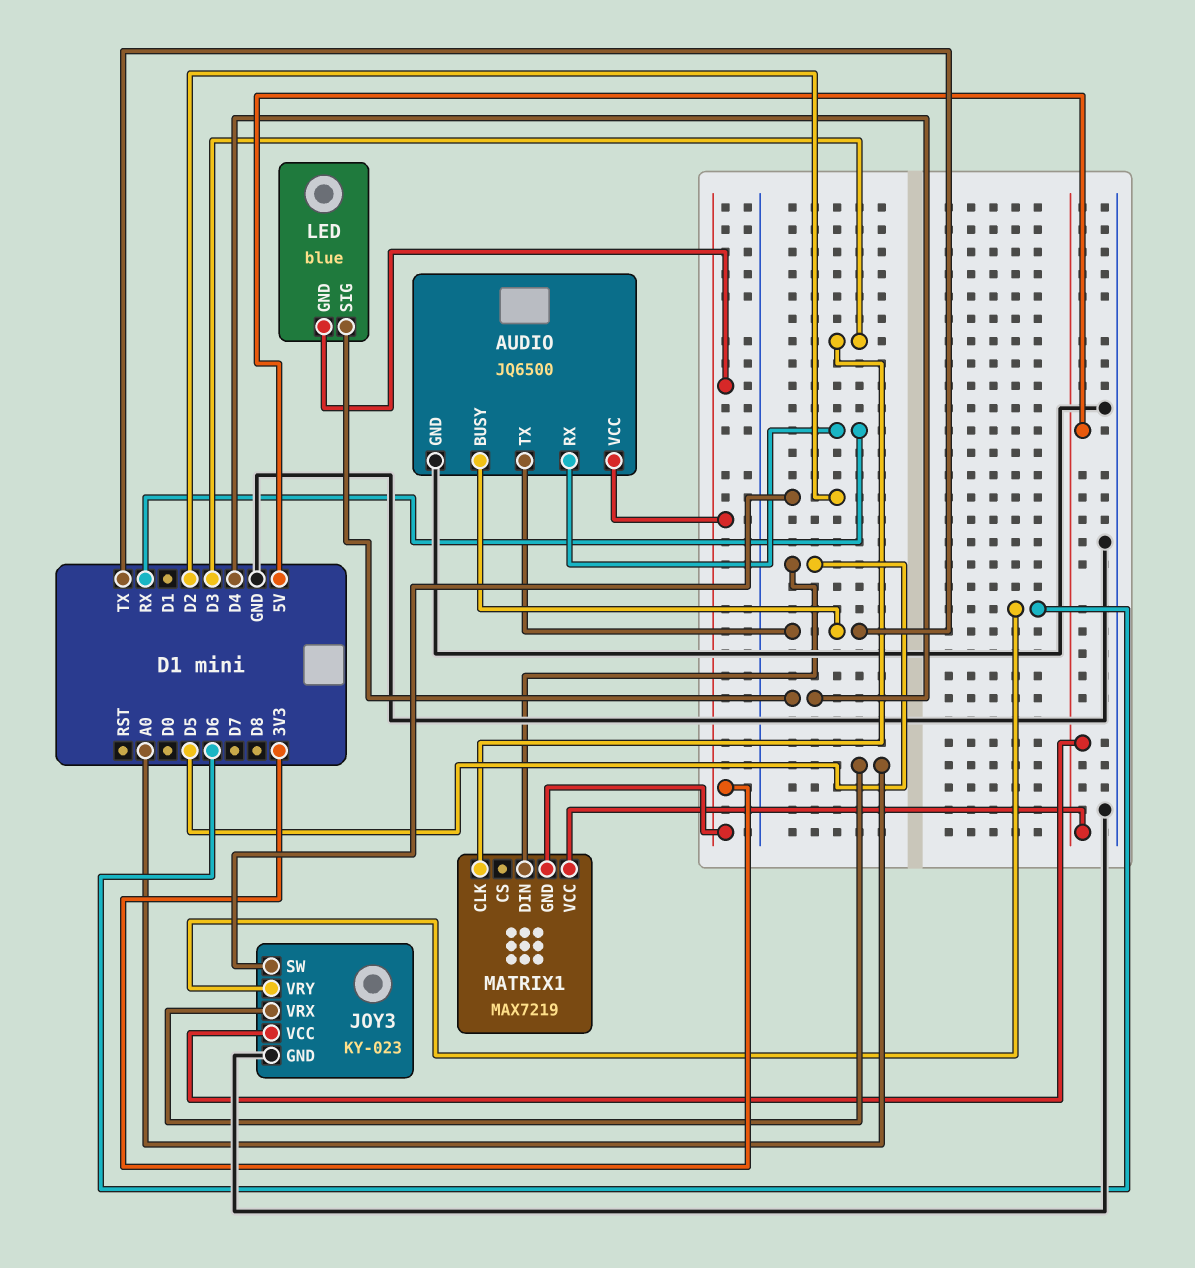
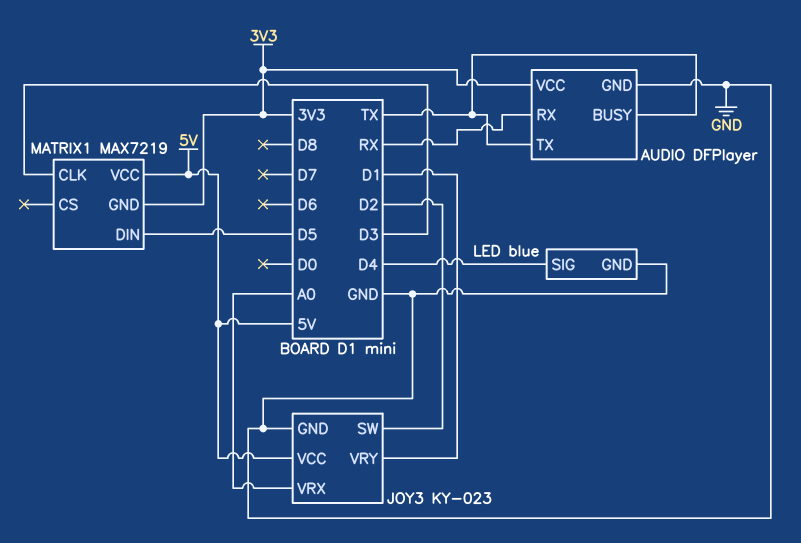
AUDIO: JQ6500 -> DFPlayer
JOY3 pin VRY: D6 -> D1
LED pin GND: 3V3 -> GND

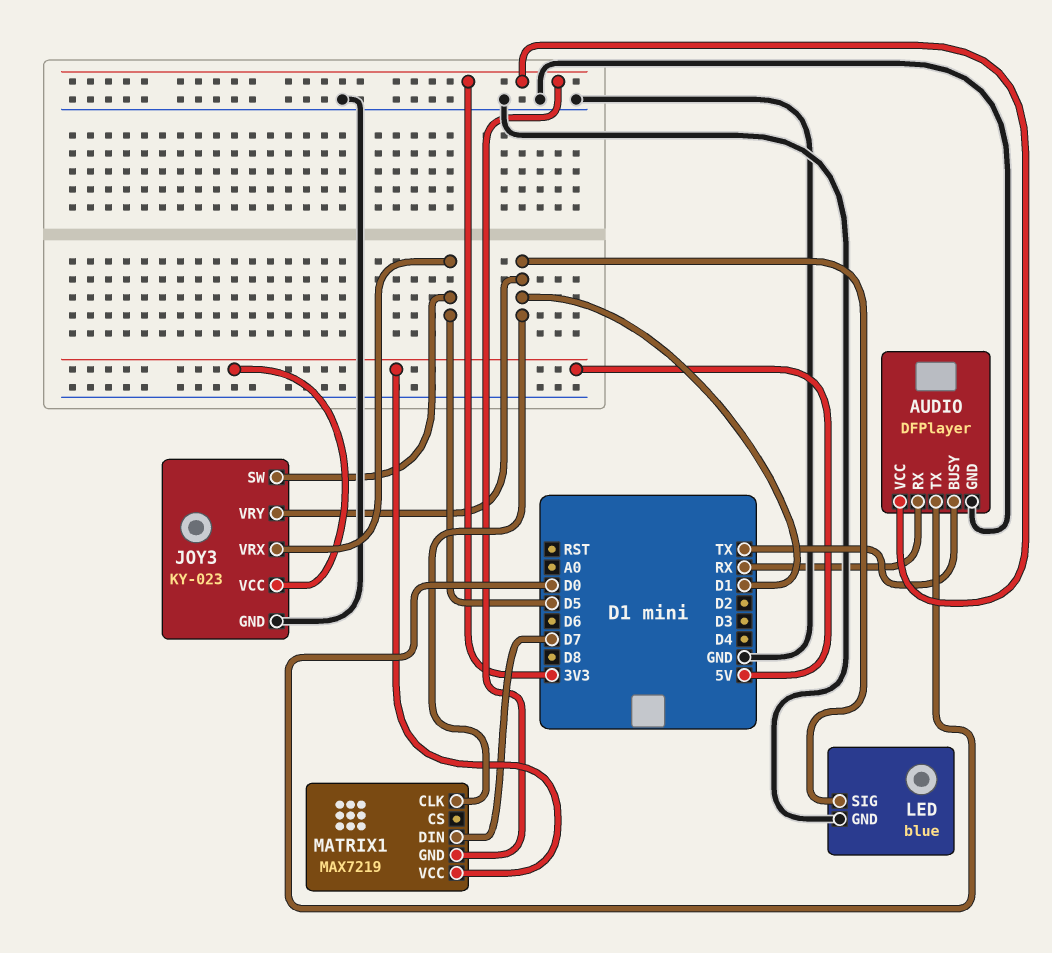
AUDIO pin TX: TX -> D0
JOY3 pin SW: D2 -> D5
JOY3 pin VRX: A0 -> D5
LED pin SIG: D4 -> D1
MATRIX1 pin CLK: D3 -> D1
MATRIX1 pin DIN: D5 -> D7

